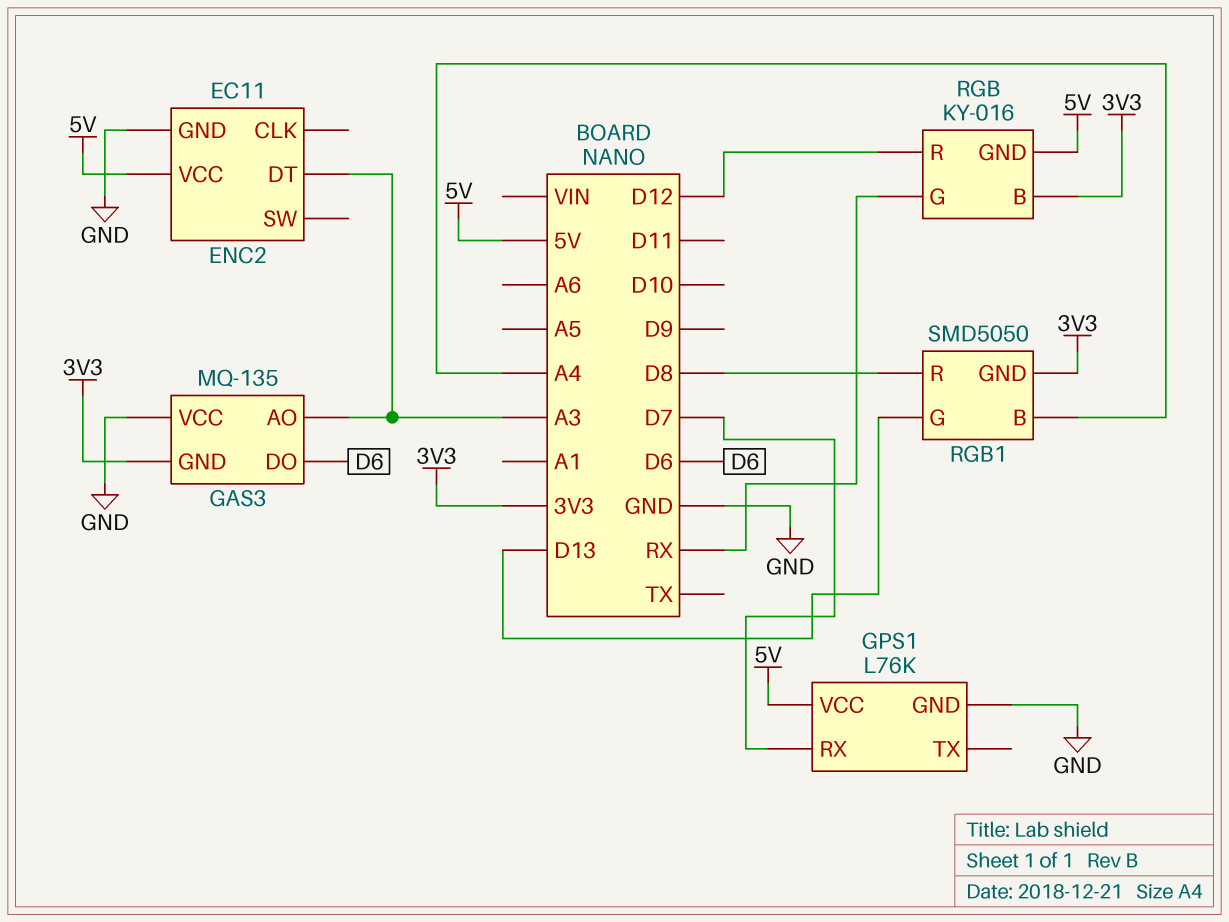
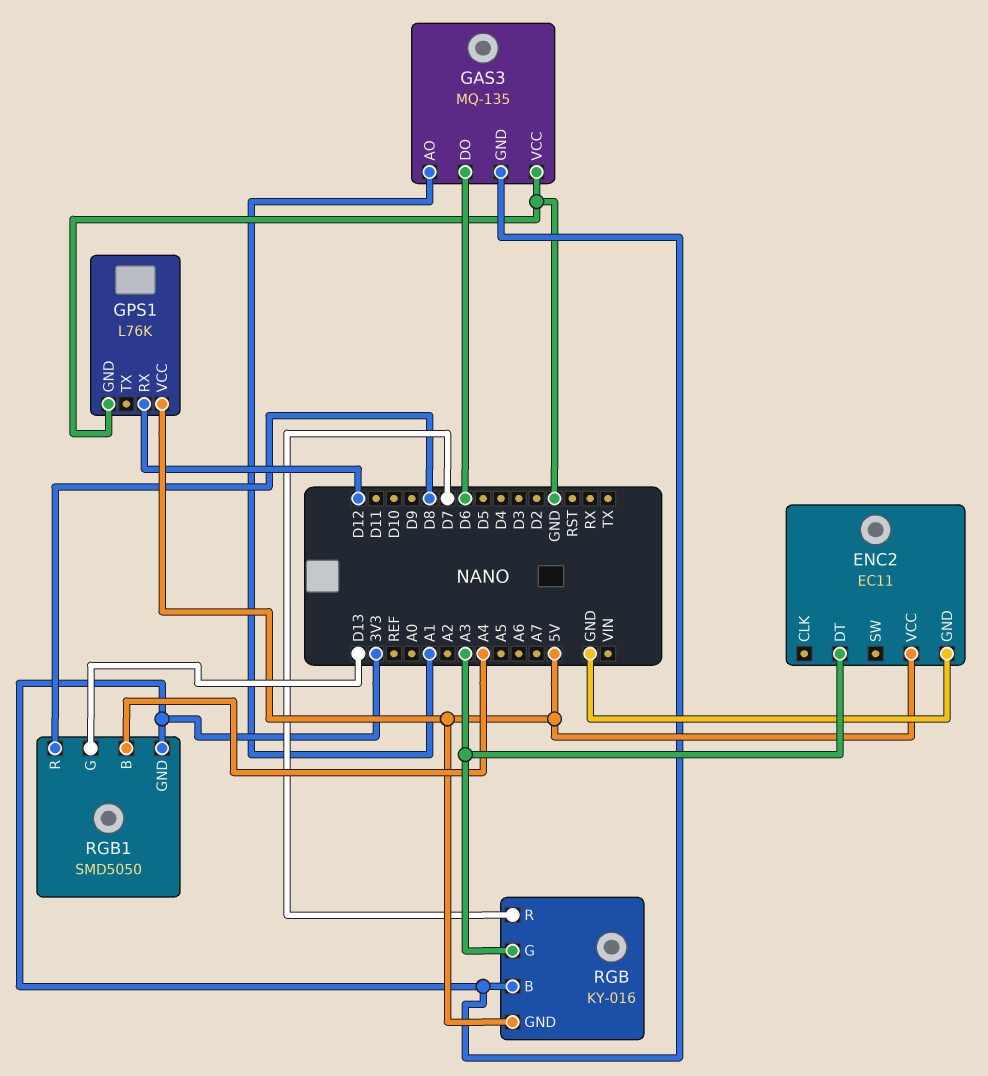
GAS3 pin AO: A3 -> A1
GPS1 pin RX: D7 -> D12
RGB pin G: RX -> A3
RGB pin R: D12 -> D7

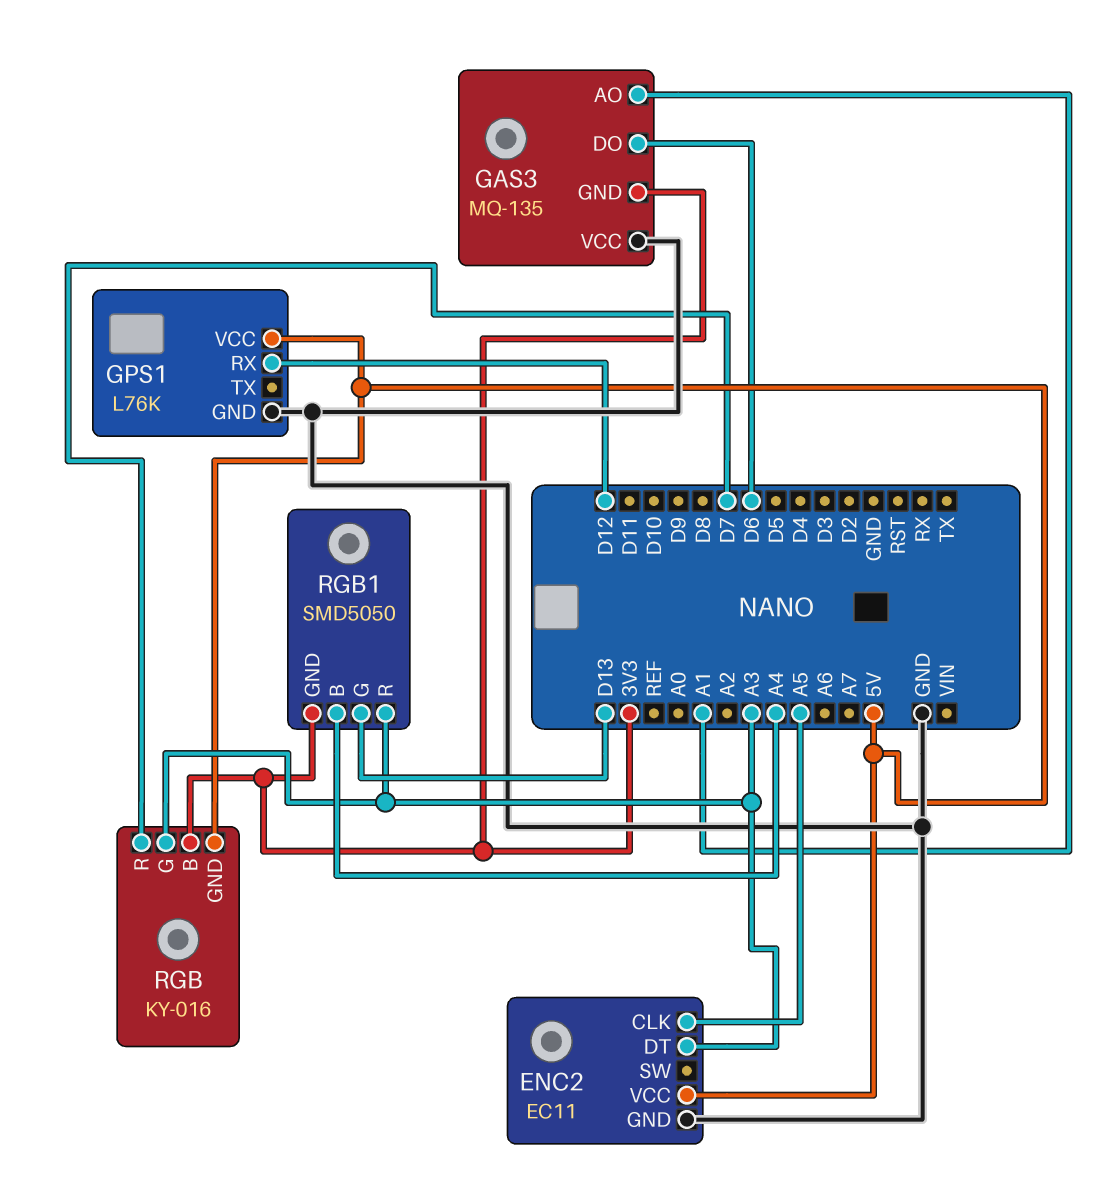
ENC2 pin CLK: none -> A5
RGB1 pin R: D8 -> A3

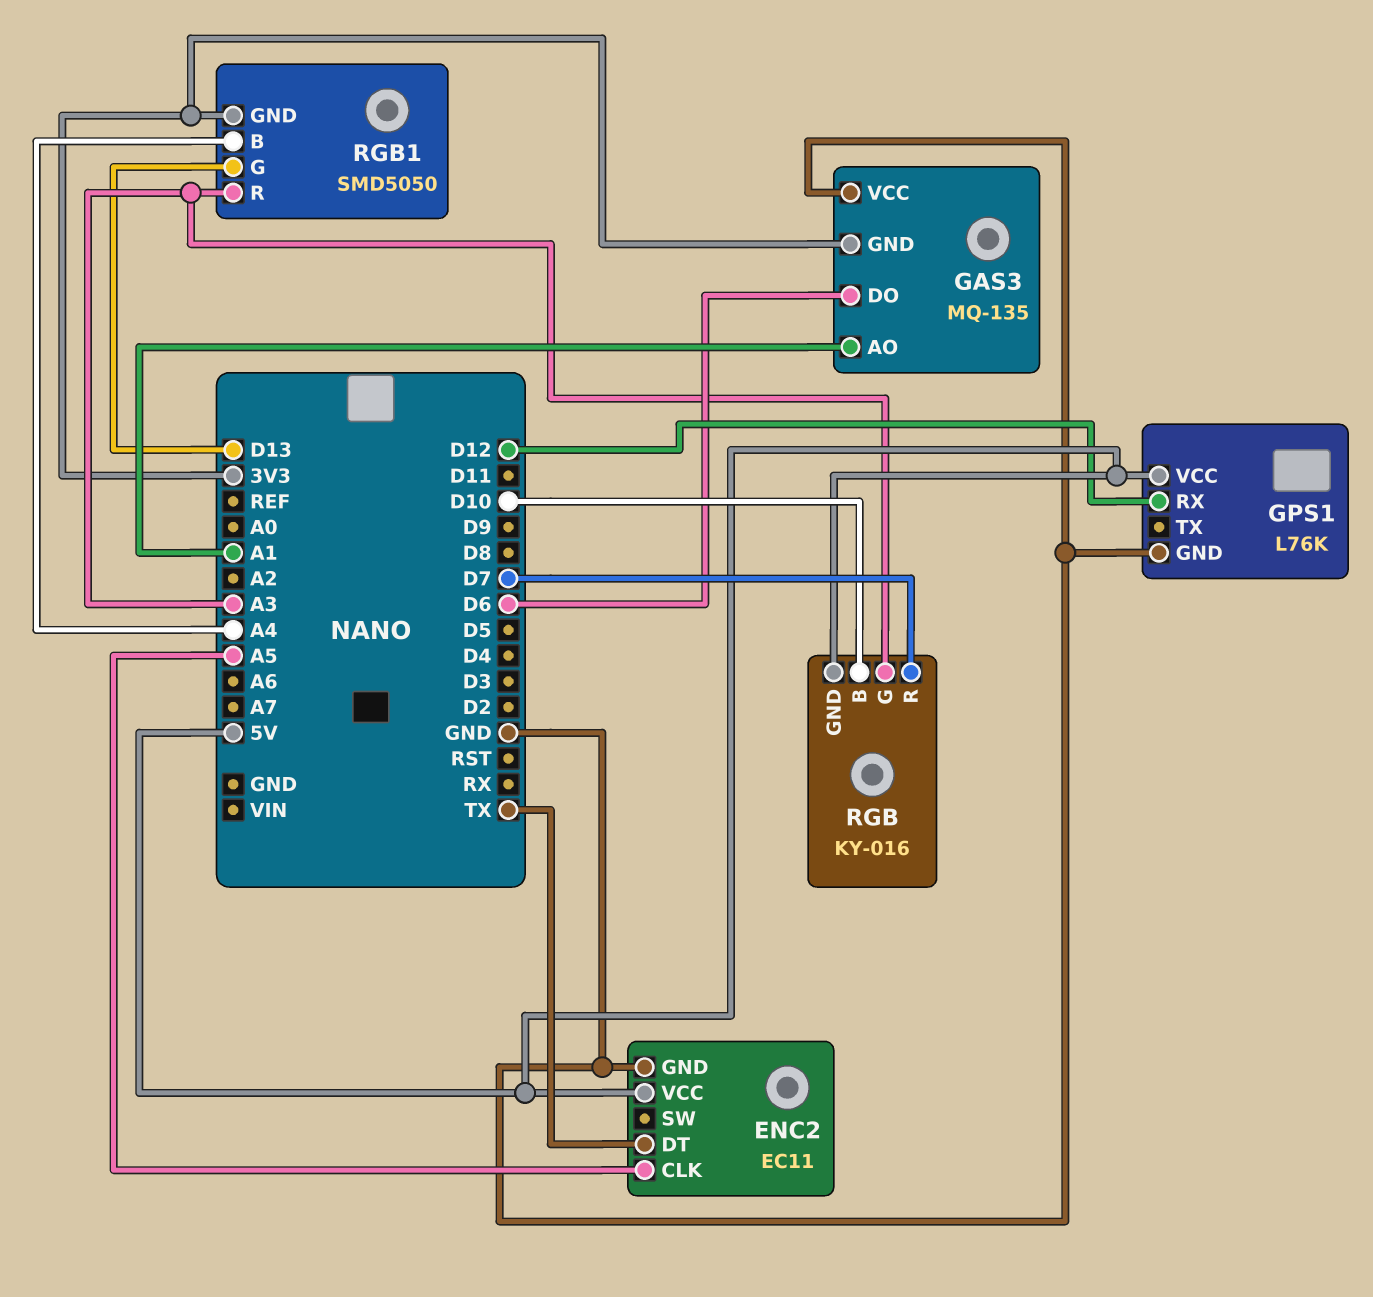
ENC2 pin DT: A3 -> TX
RGB pin B: 3V3 -> D10

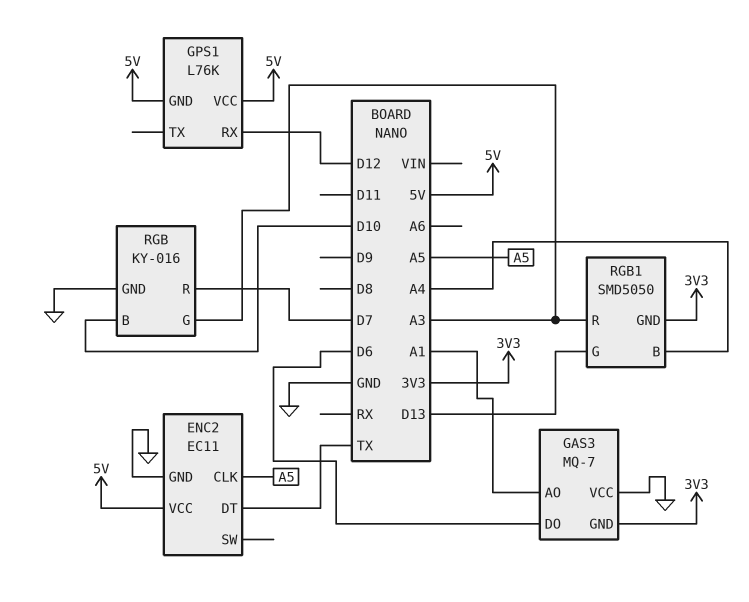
GAS3: MQ-135 -> MQ-7
GPS1 pin GND: GND -> 5V
RGB pin GND: 5V -> GND

